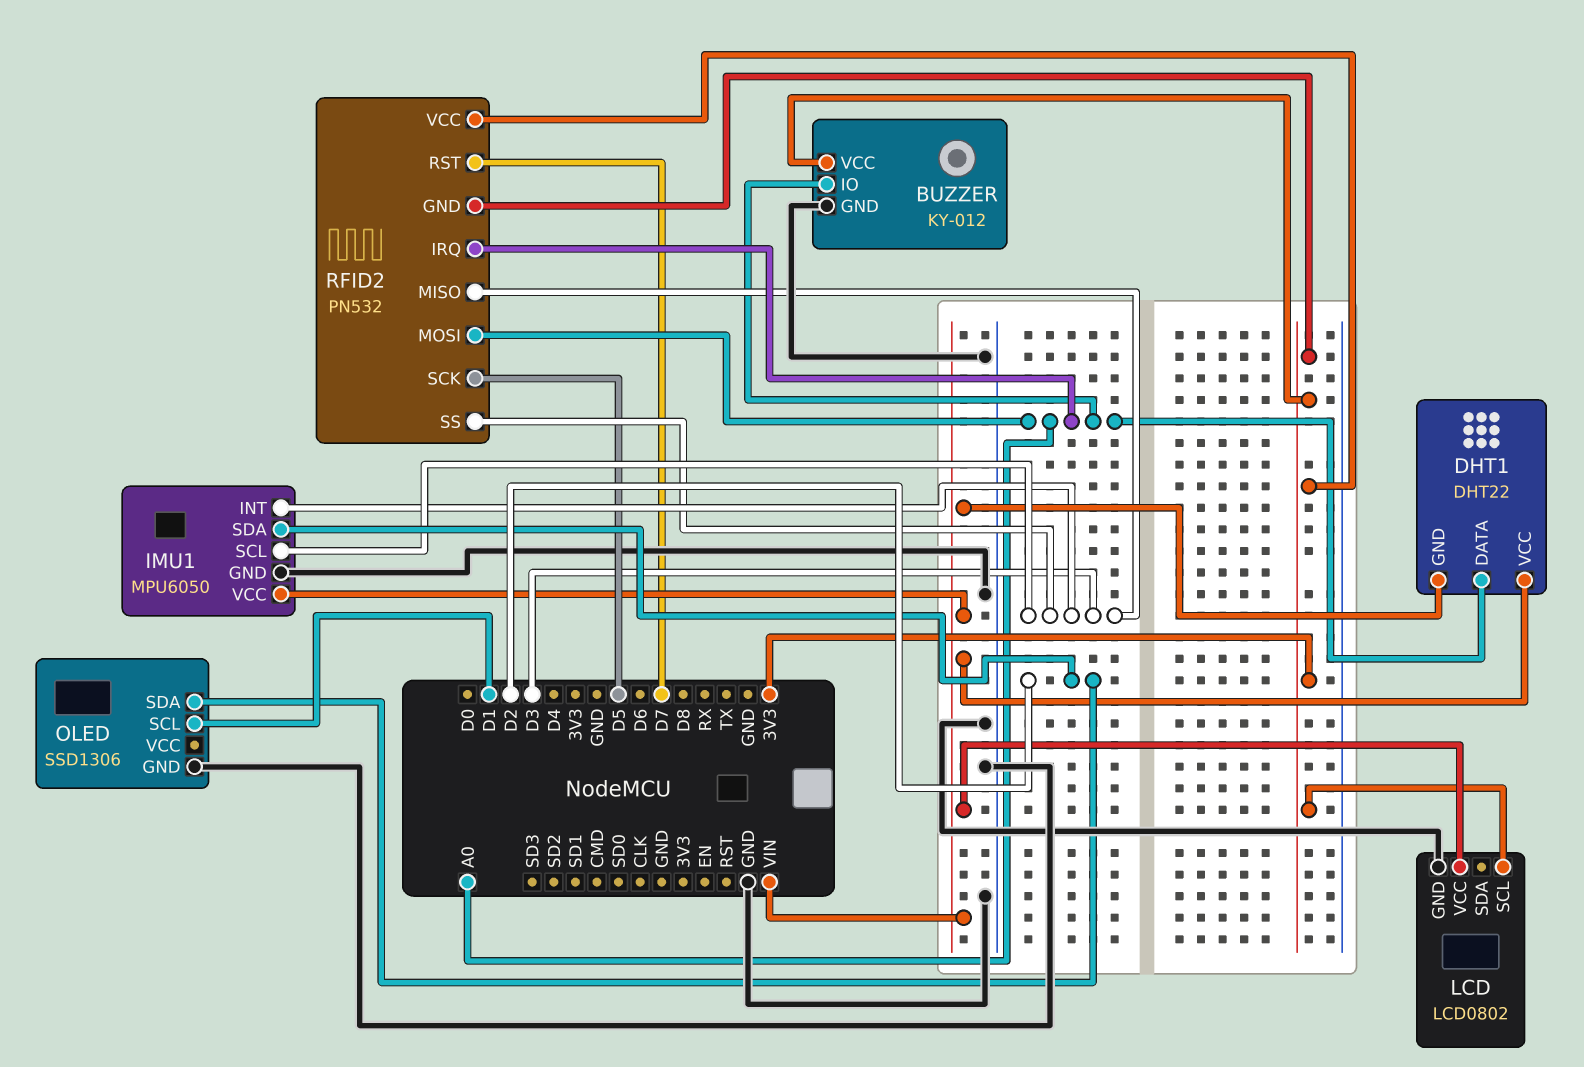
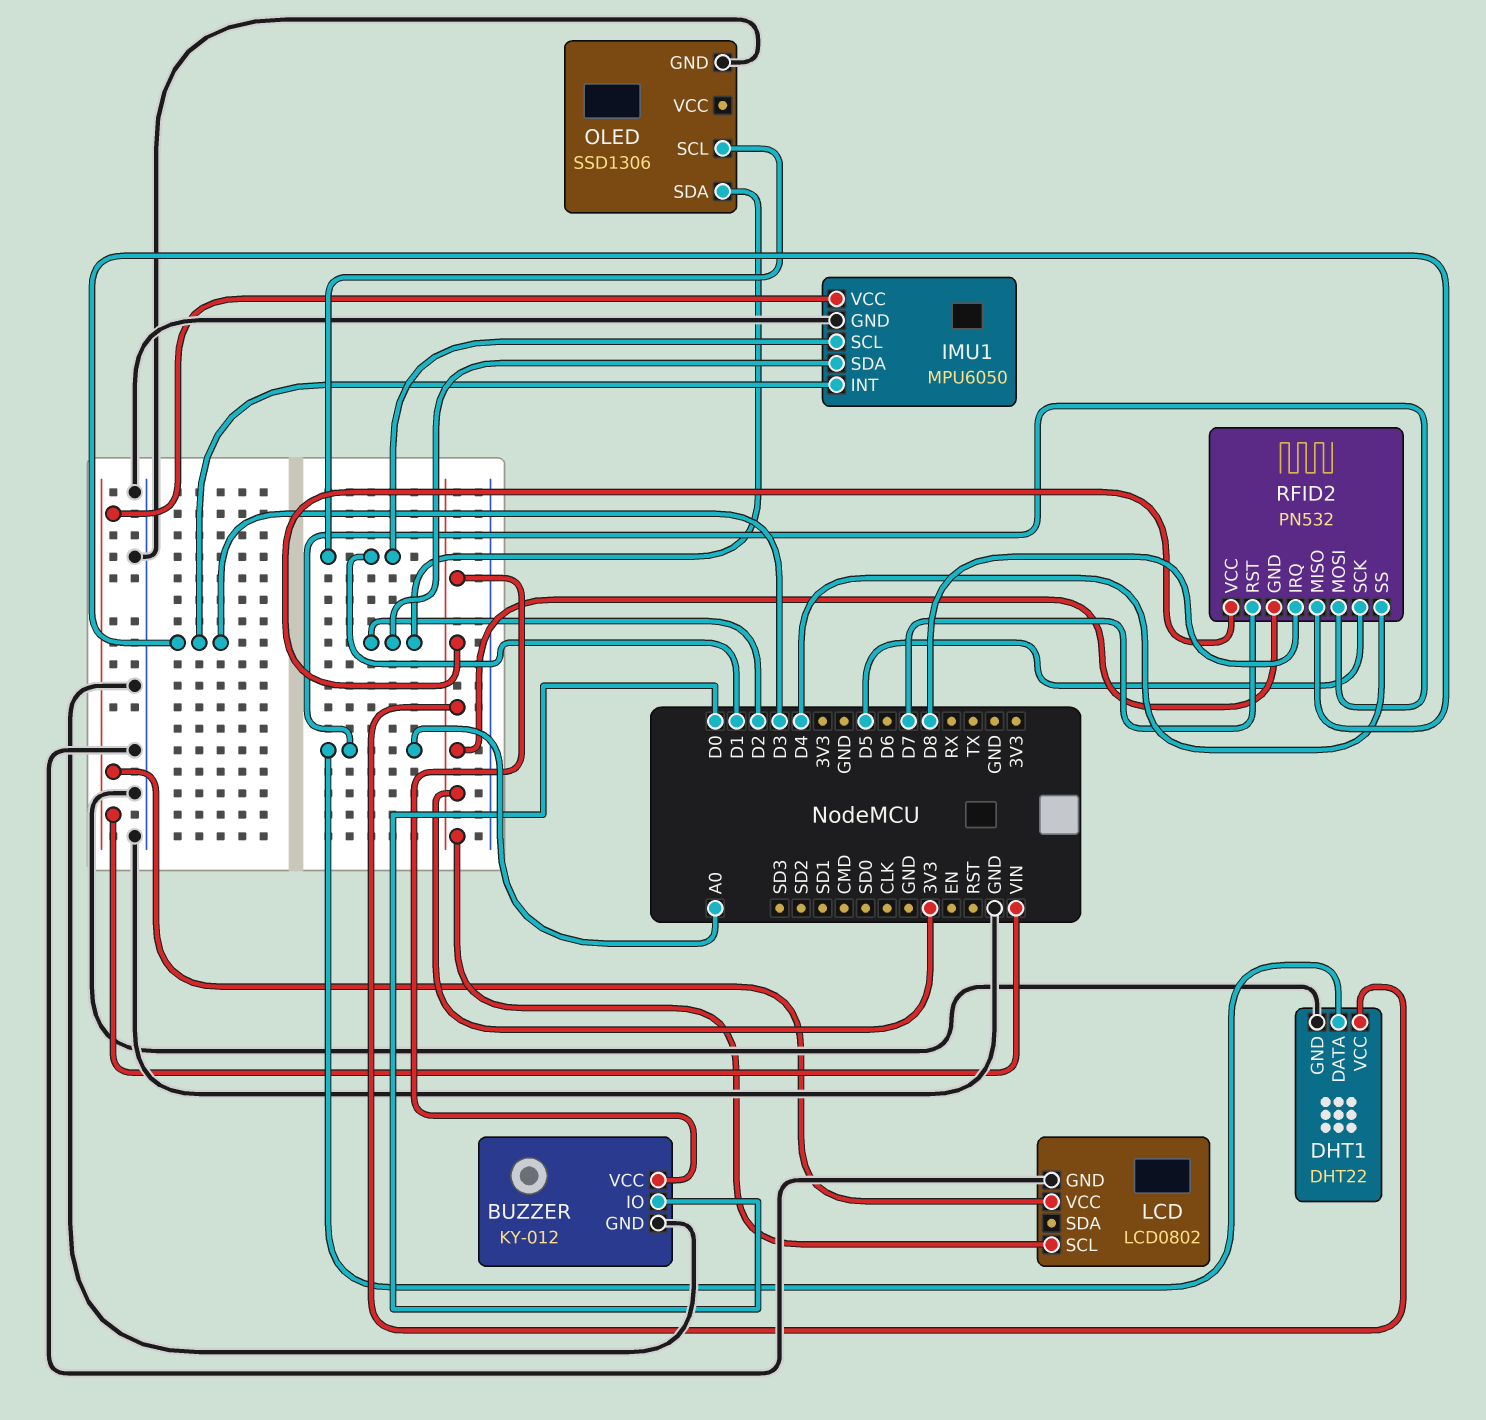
BUZZER pin IO: A0 -> D0
DHT1 pin GND: VIN -> GND
DHT1 pin VCC: VIN -> 3V3
IMU1 pin SCL: D3 -> D1
RFID2 pin IRQ: A0 -> D8
RFID2 pin SS: D3 -> D4

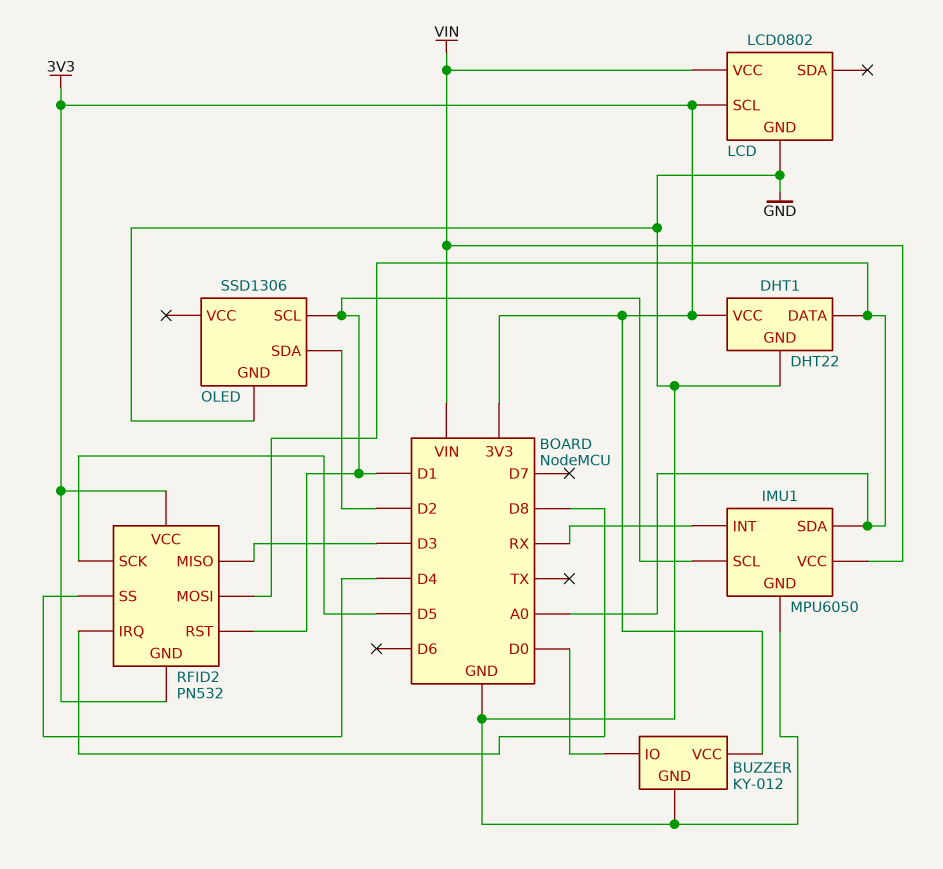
IMU1 pin INT: D3 -> RX
IMU1 pin SDA: D2 -> A0
RFID2 pin RST: D7 -> D1

